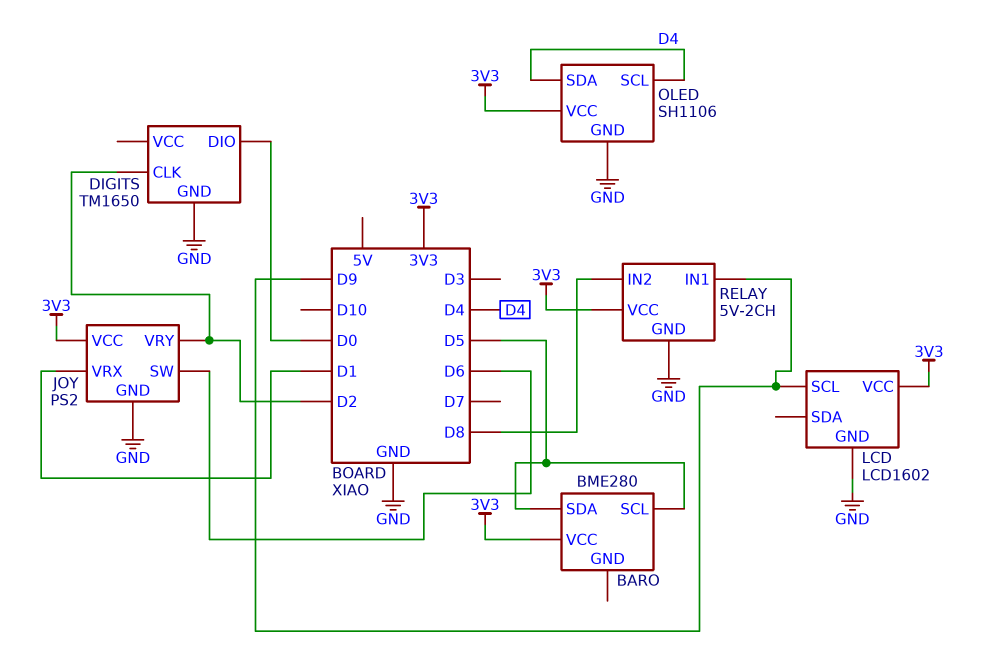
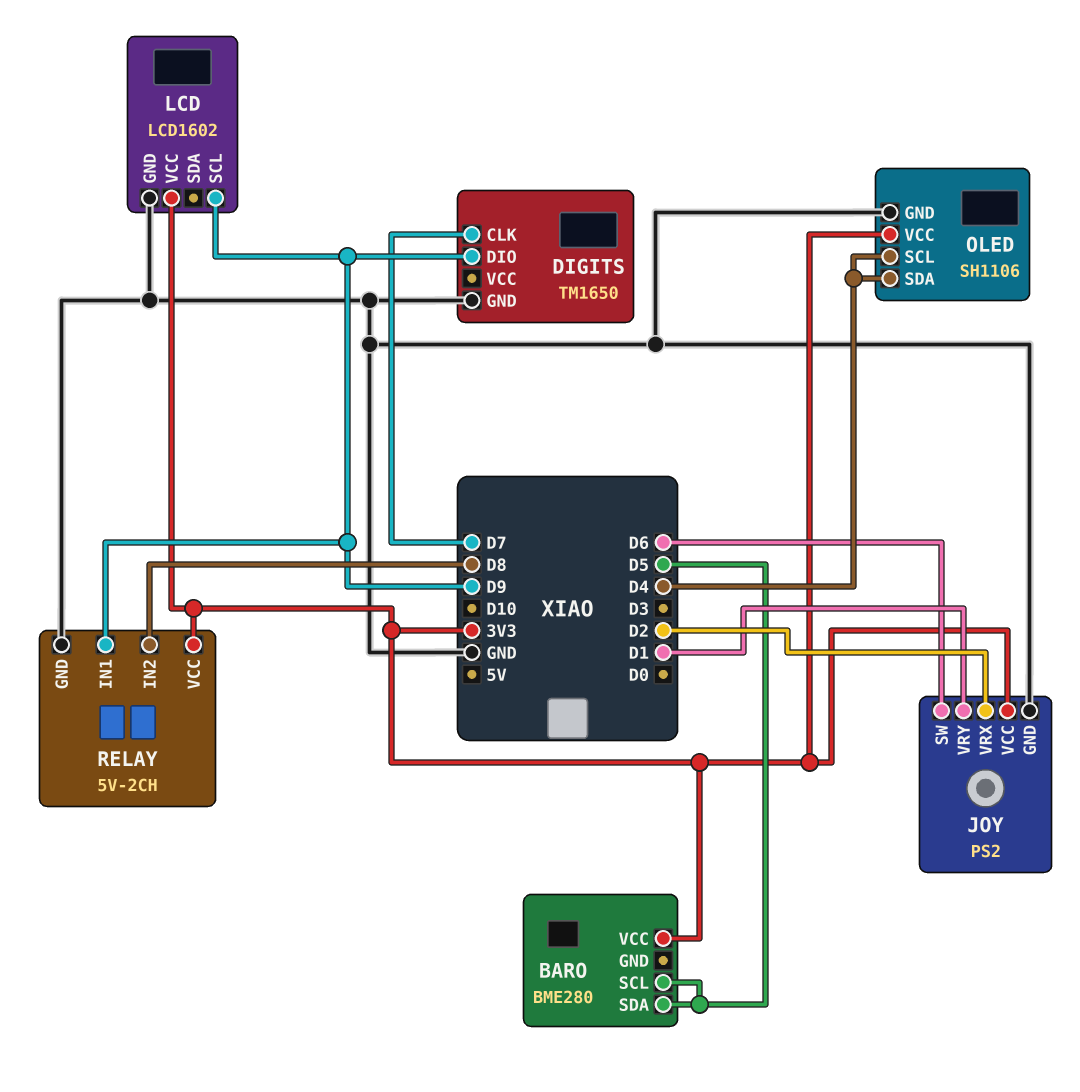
DIGITS pin CLK: D2 -> D7
DIGITS pin DIO: D0 -> D9
JOY pin VRX: D1 -> D2
JOY pin VRY: D2 -> D1

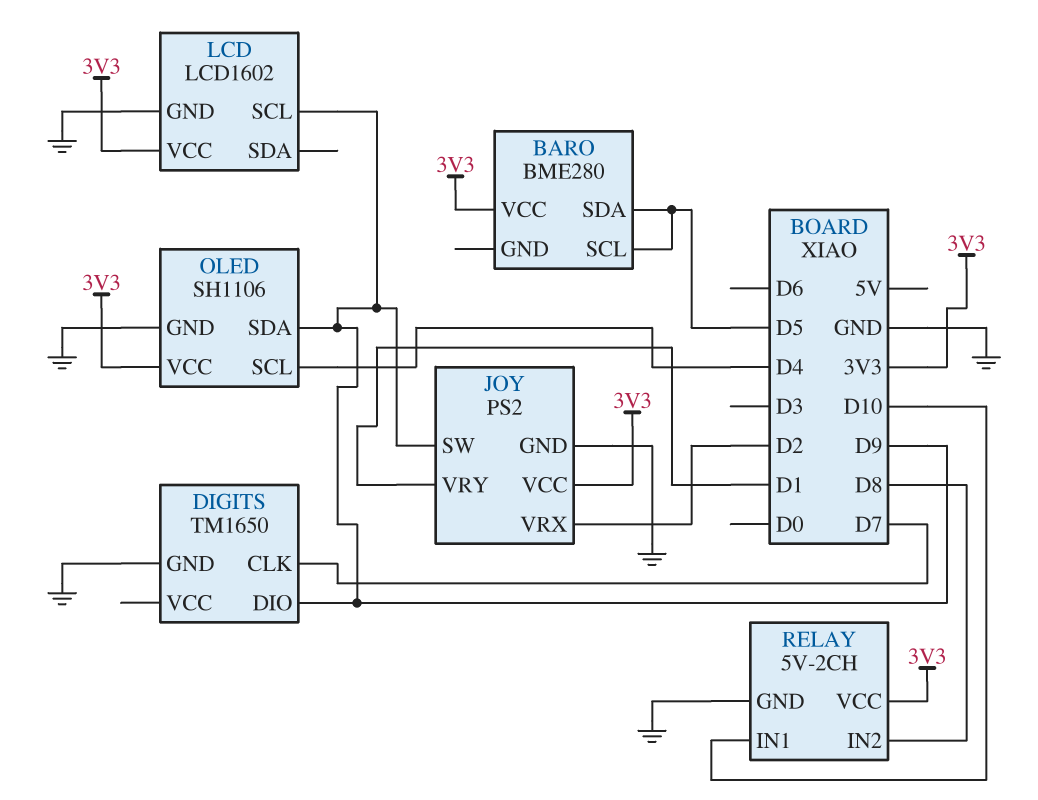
JOY pin SW: D6 -> D9
OLED pin SDA: D4 -> D9
RELAY pin IN1: D9 -> D10

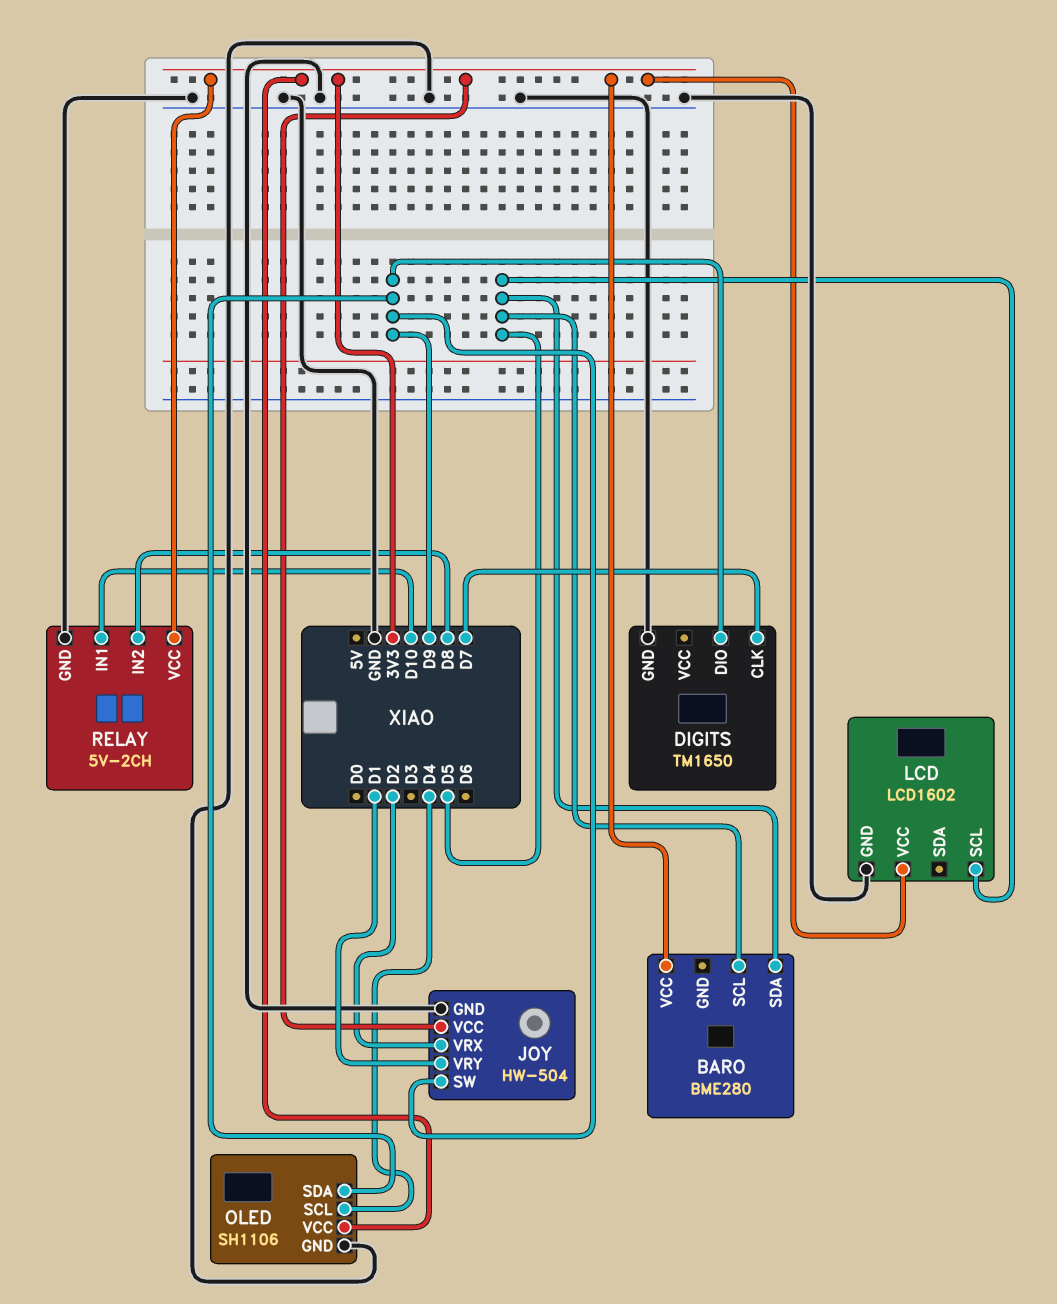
JOY: PS2 -> HW-504
LCD pin SCL: D9 -> D5

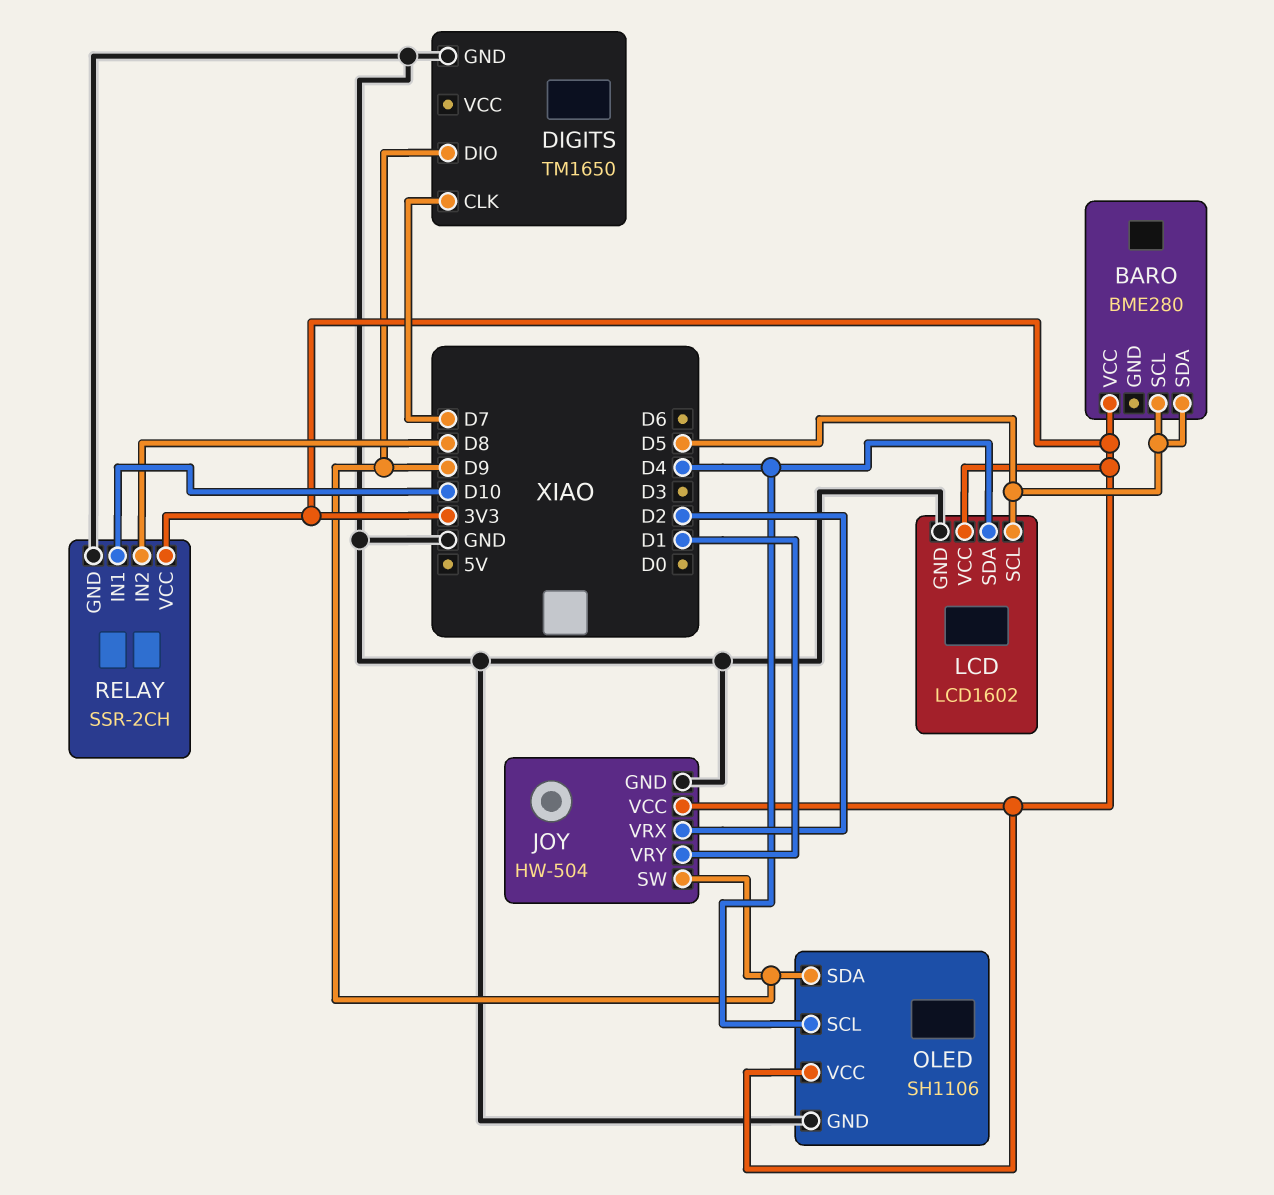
LCD pin SDA: none -> D4
RELAY: 5V-2CH -> SSR-2CH

